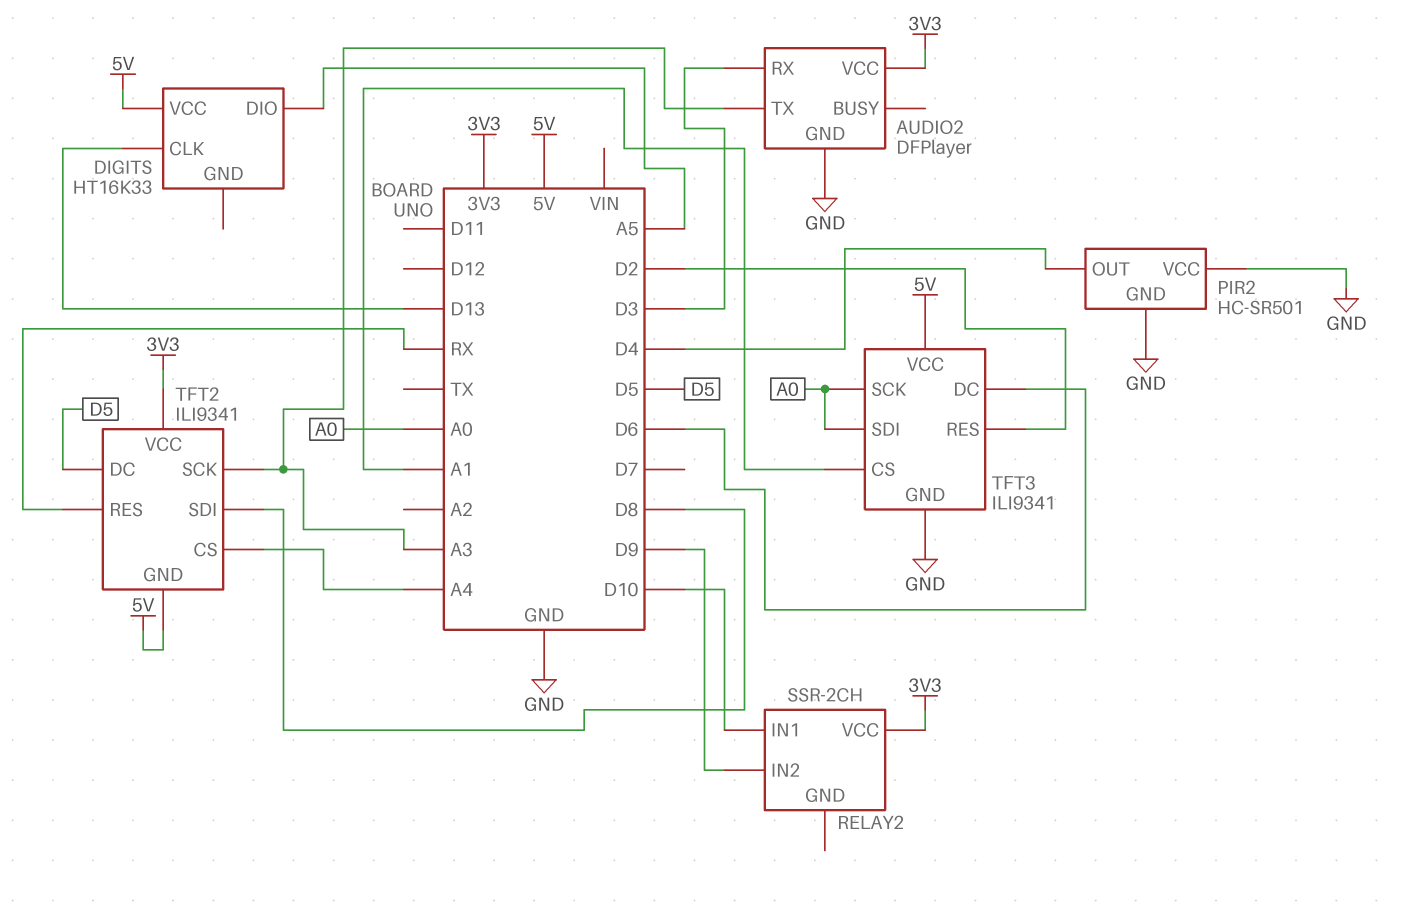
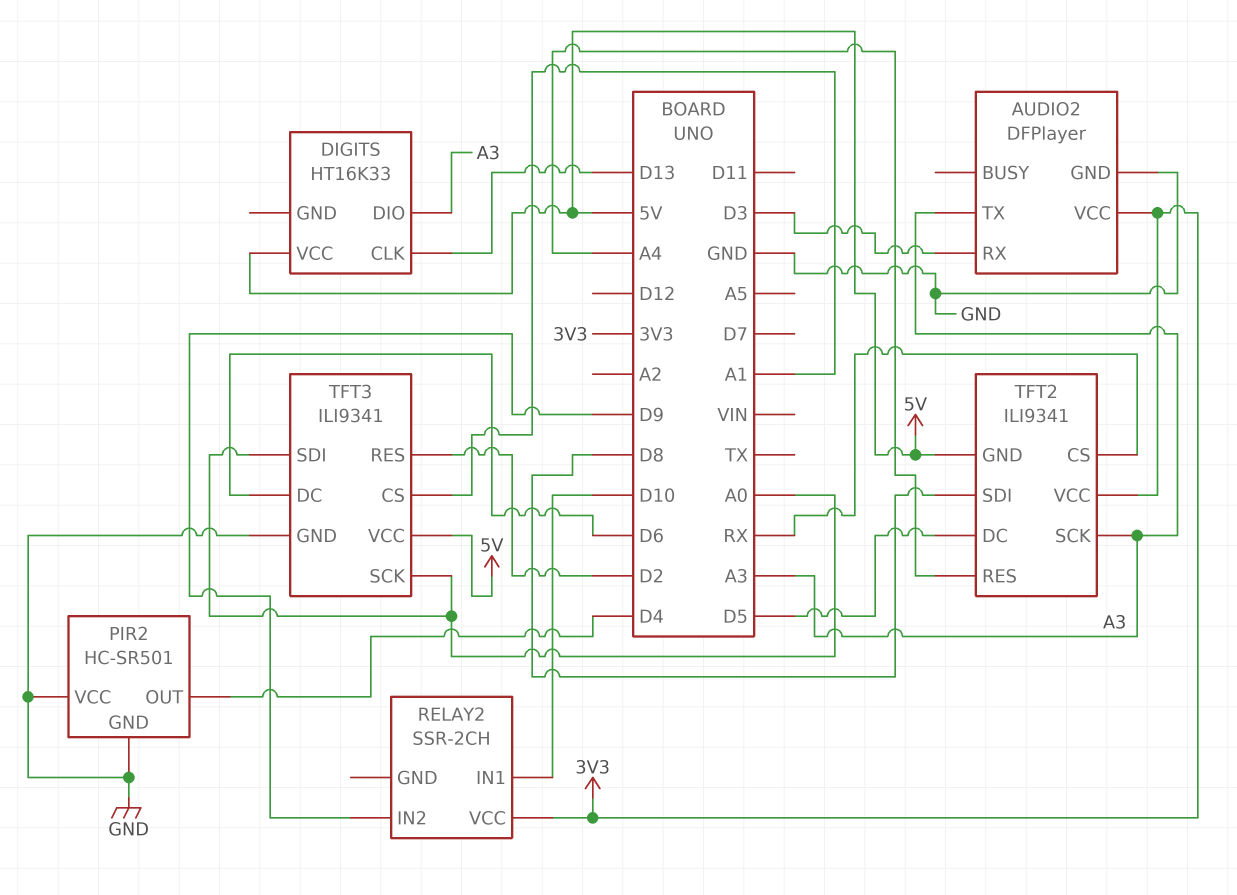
DIGITS pin DIO: A5 -> A3
TFT2 pin CS: A4 -> RX
TFT2 pin RES: RX -> A4

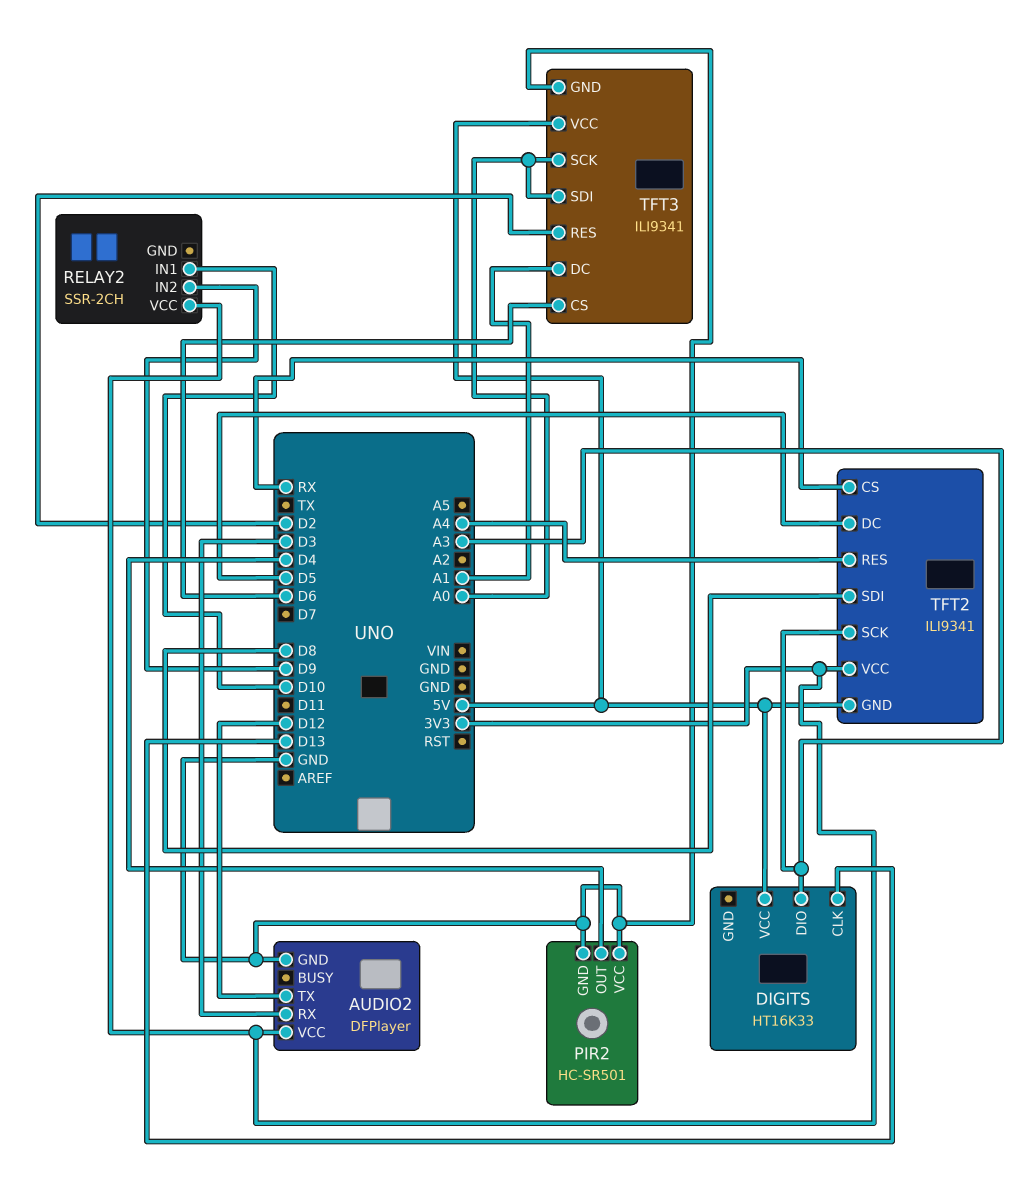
AUDIO2 pin TX: A3 -> D12
TFT3 pin CS: A1 -> D6
TFT3 pin DC: D6 -> A1

